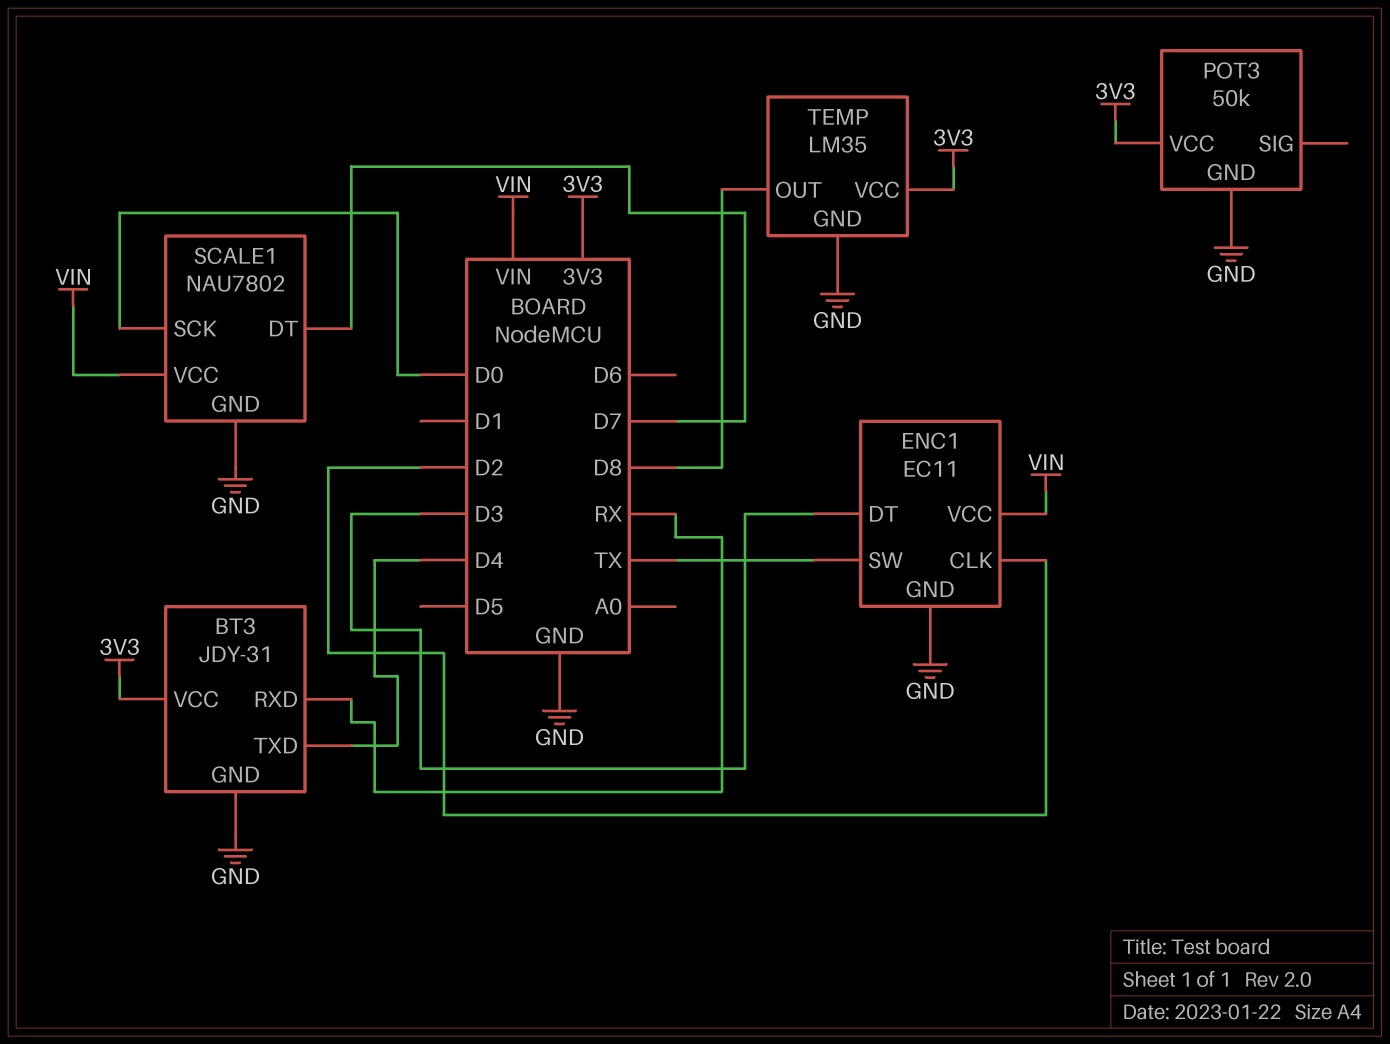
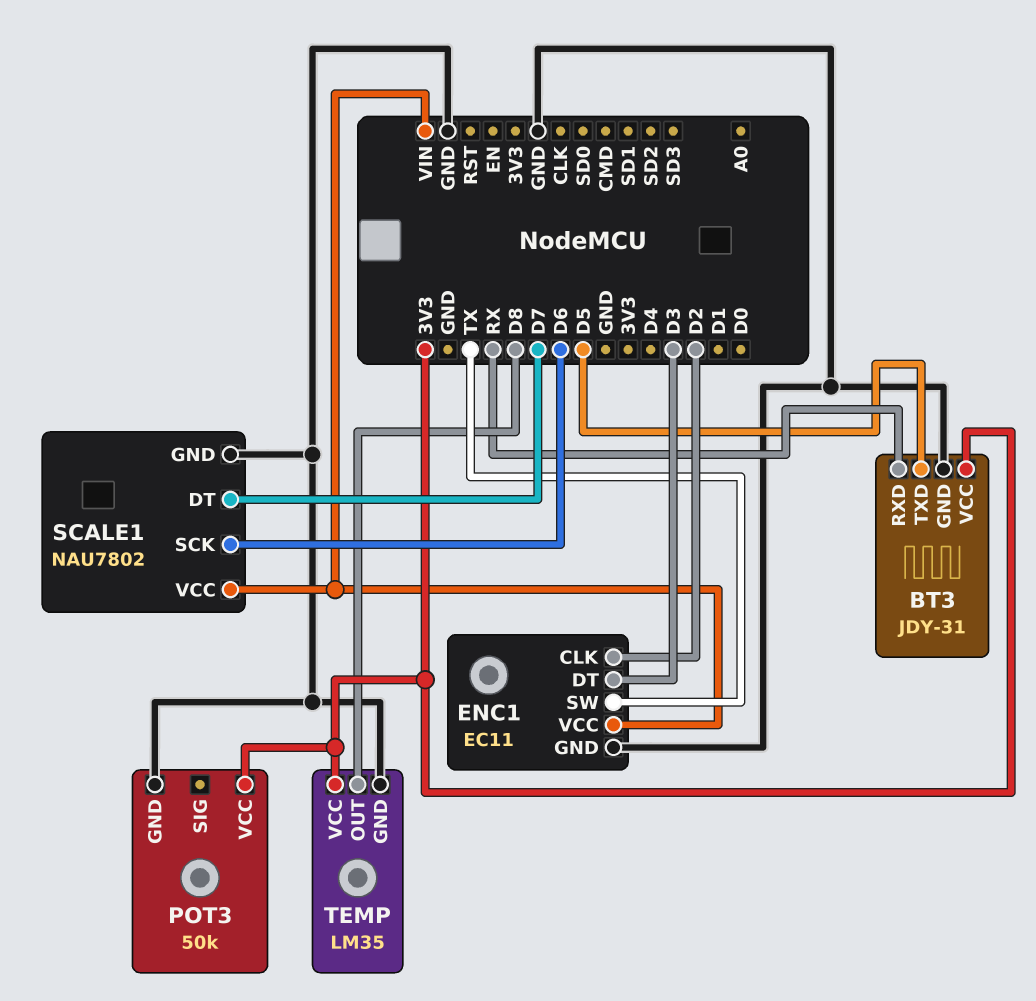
BT3 pin TXD: D4 -> D5
SCALE1 pin SCK: D0 -> D6

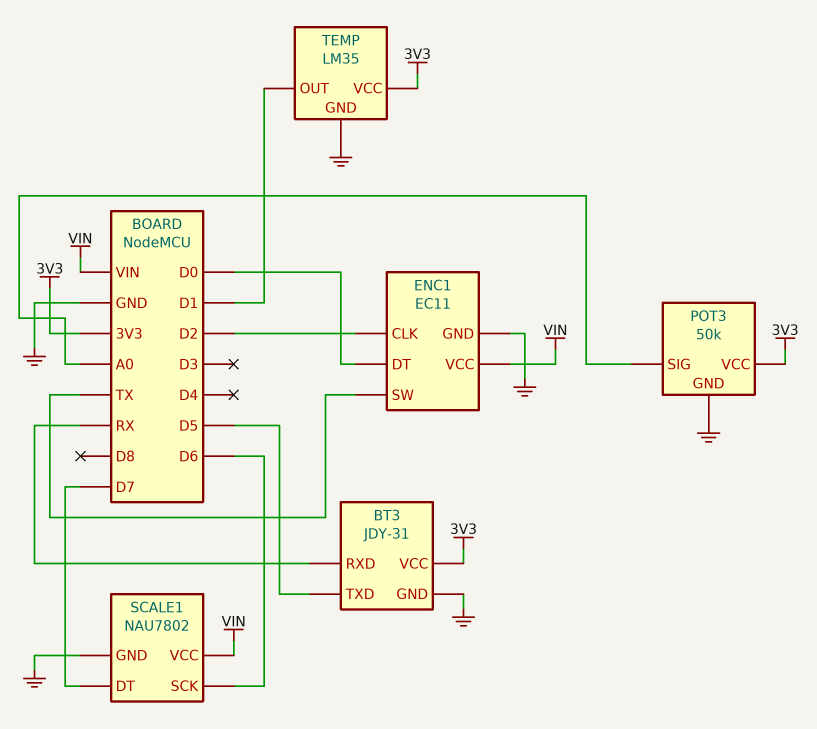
ENC1 pin DT: D3 -> D0
POT3 pin SIG: none -> A0
TEMP pin OUT: D8 -> D1

